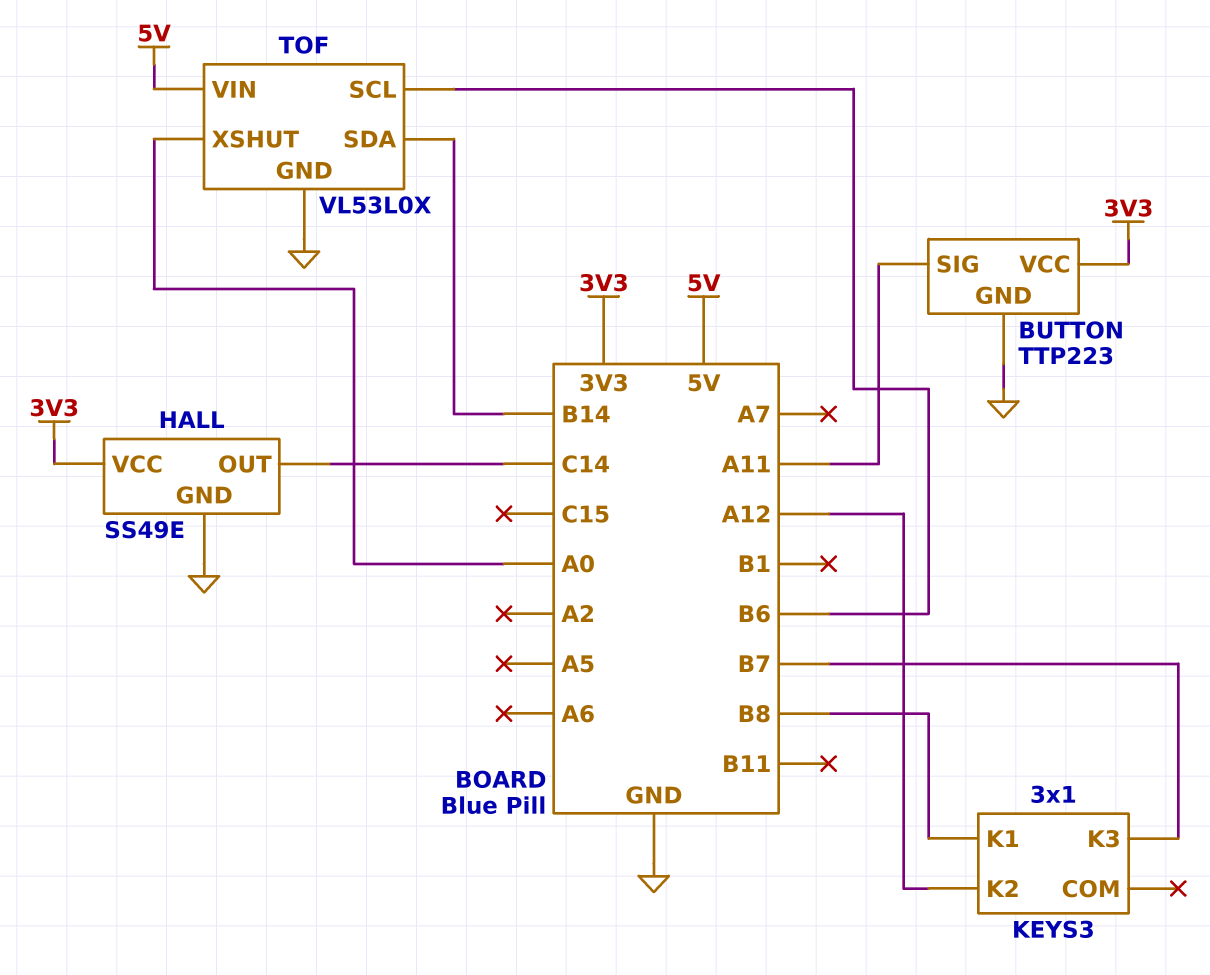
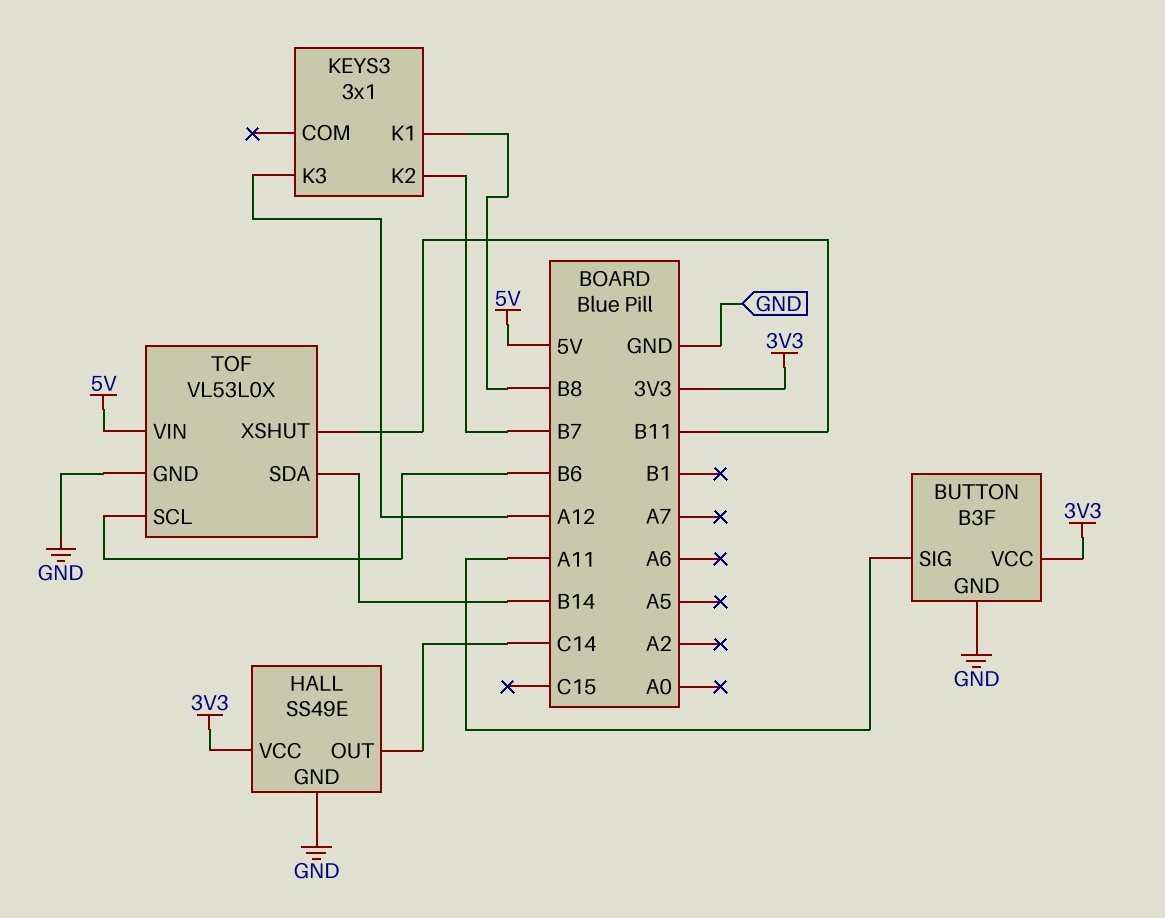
BUTTON: TTP223 -> B3F
KEYS3 pin K2: A12 -> B7
KEYS3 pin K3: B7 -> A12
TOF pin XSHUT: A0 -> B11

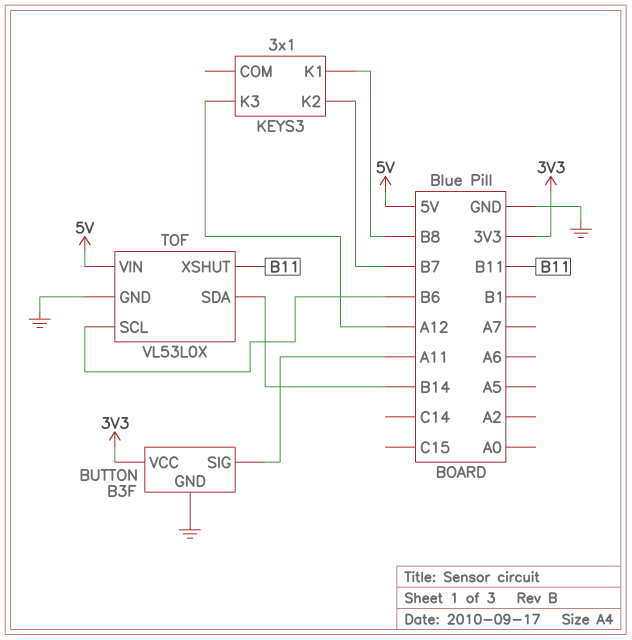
HALL: SS49E -> none
HALL pin GND: GND -> none
HALL pin OUT: C14 -> none
HALL pin VCC: 3V3 -> none

